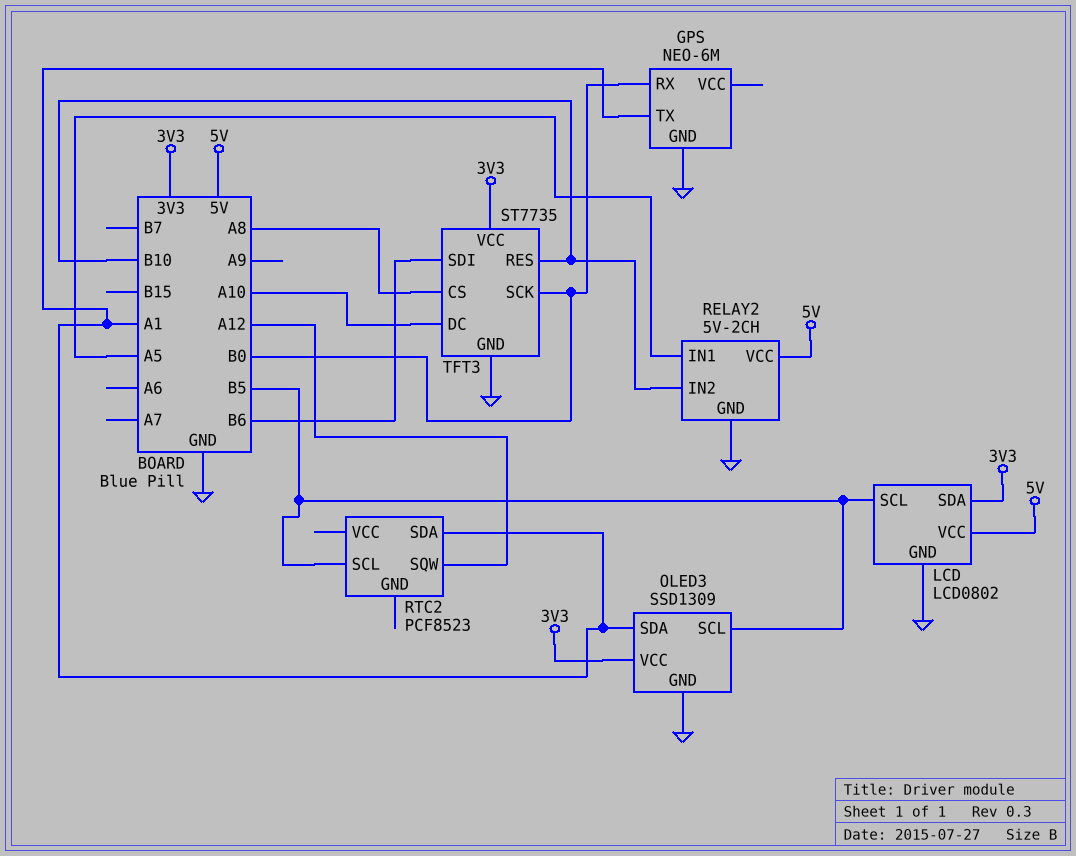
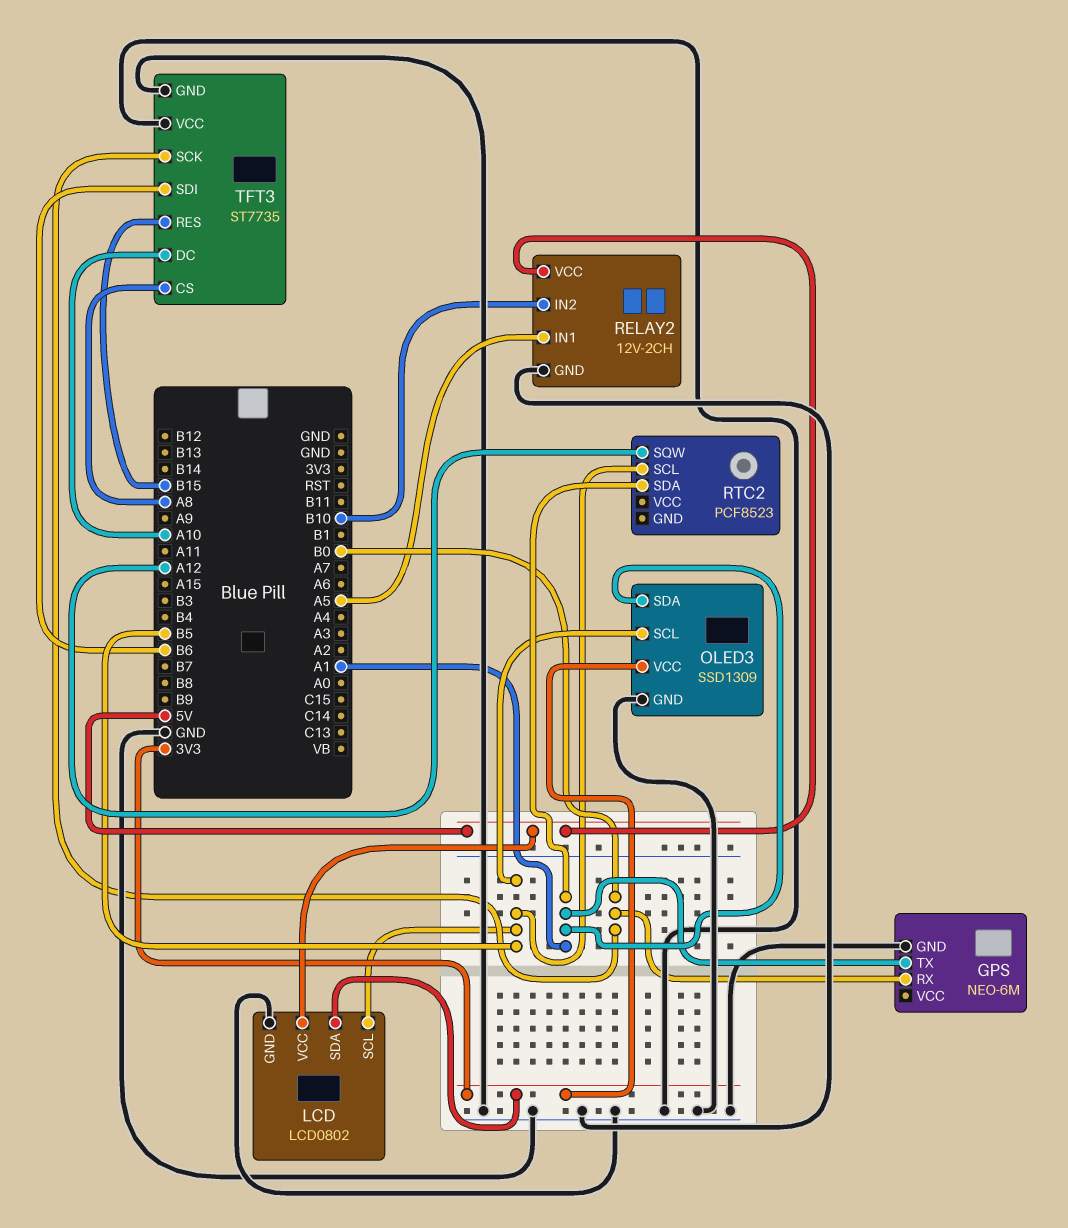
RELAY2: 5V-2CH -> 12V-2CH
TFT3 pin RES: B10 -> B15
TFT3 pin VCC: 3V3 -> GND

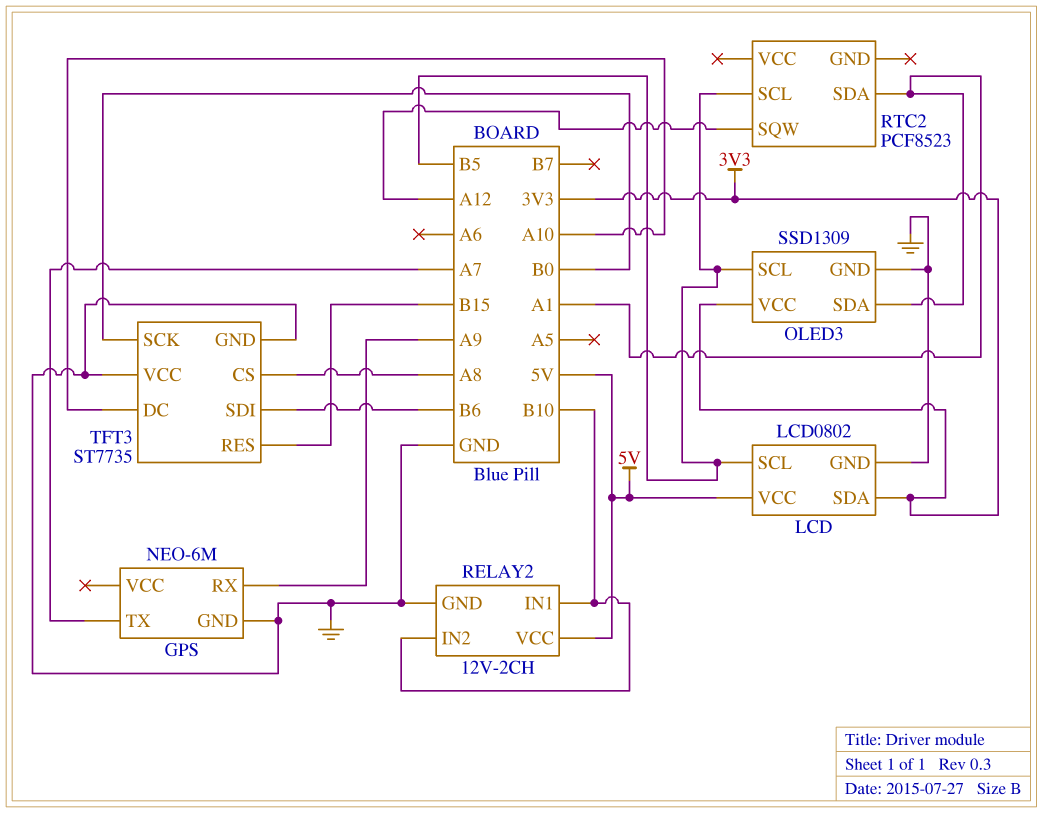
GPS pin RX: B0 -> A9
GPS pin TX: A1 -> A7
RELAY2 pin IN1: A5 -> B10

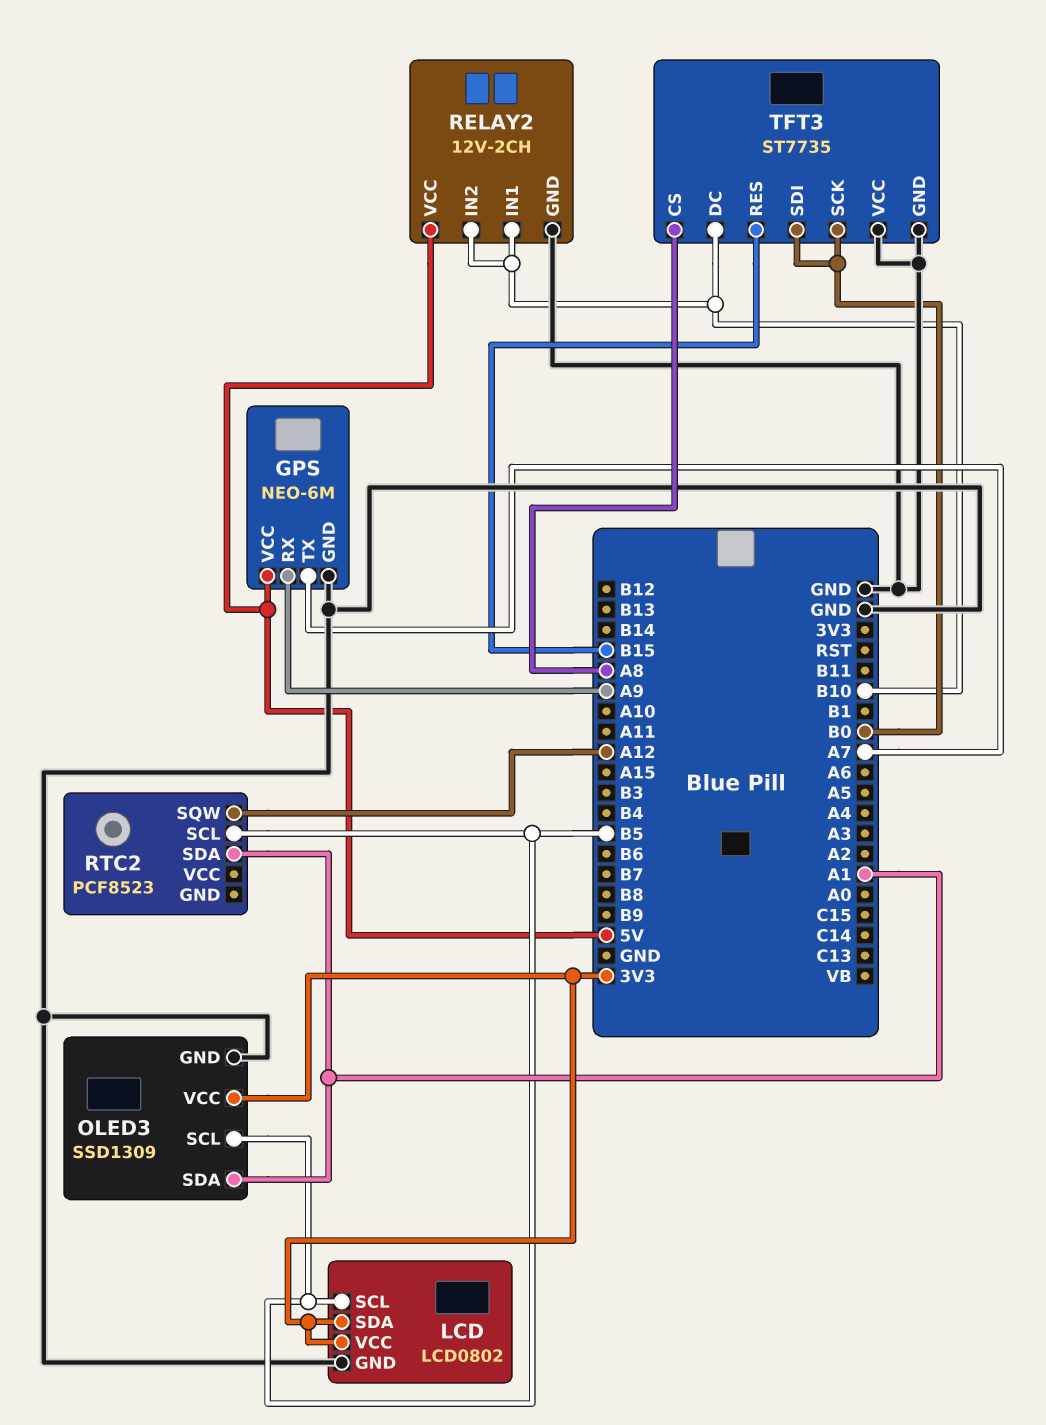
GPS pin VCC: none -> 5V
LCD pin VCC: 5V -> 3V3
TFT3 pin DC: A10 -> B10
TFT3 pin SDI: B6 -> B0

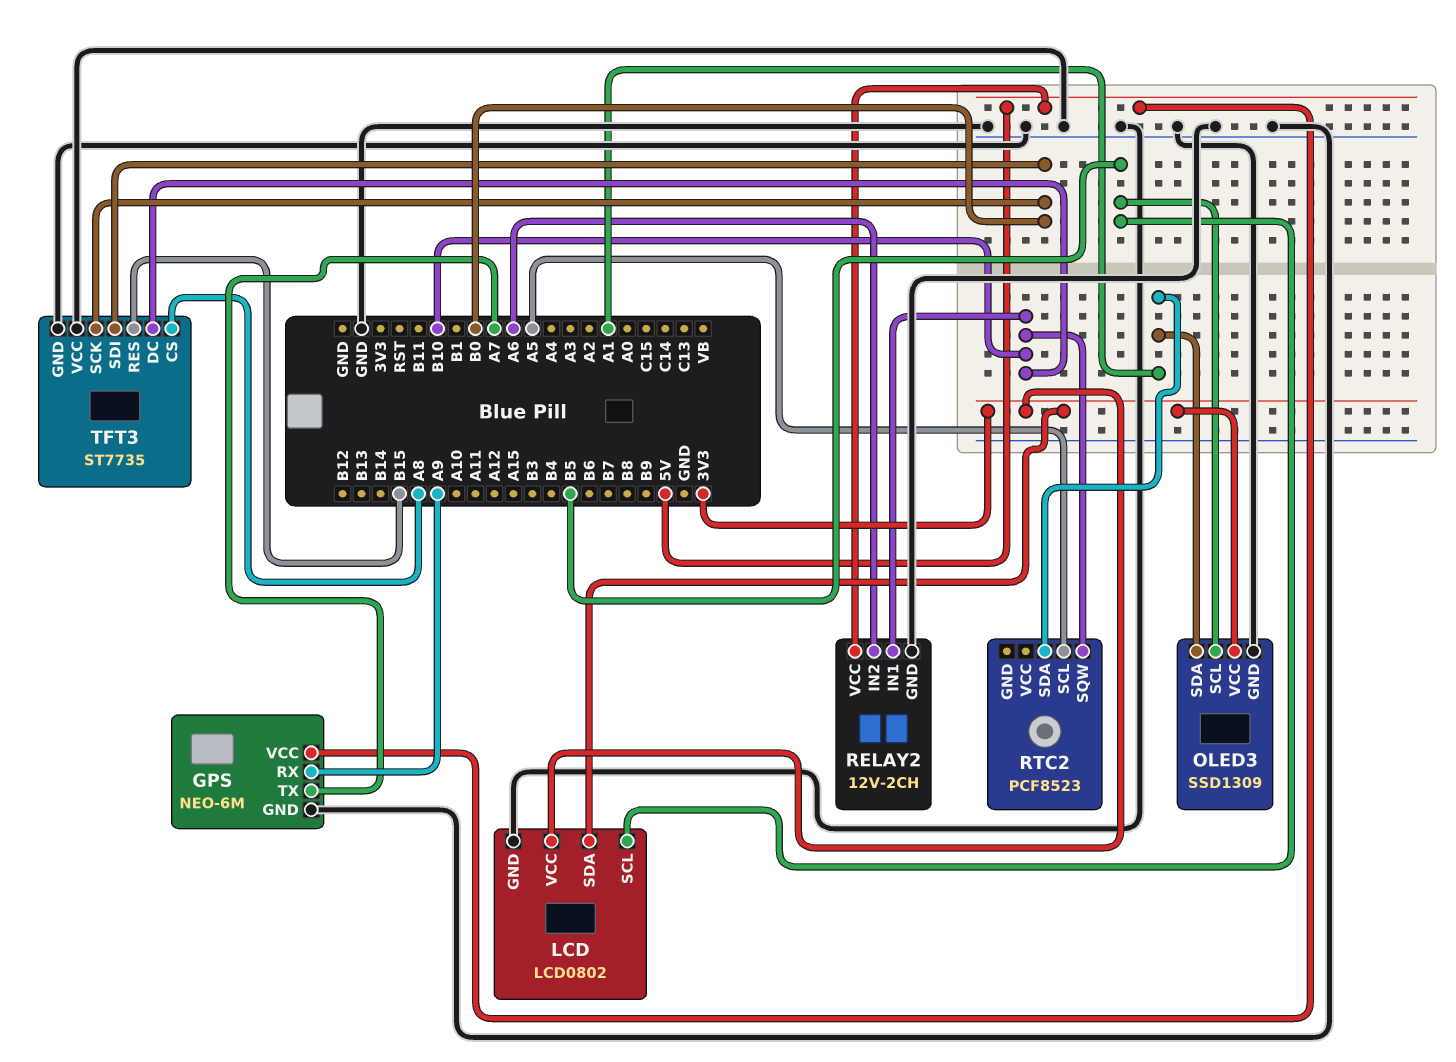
RELAY2 pin IN2: B10 -> A6
RTC2 pin SCL: B5 -> A5
RTC2 pin SQW: A12 -> B10

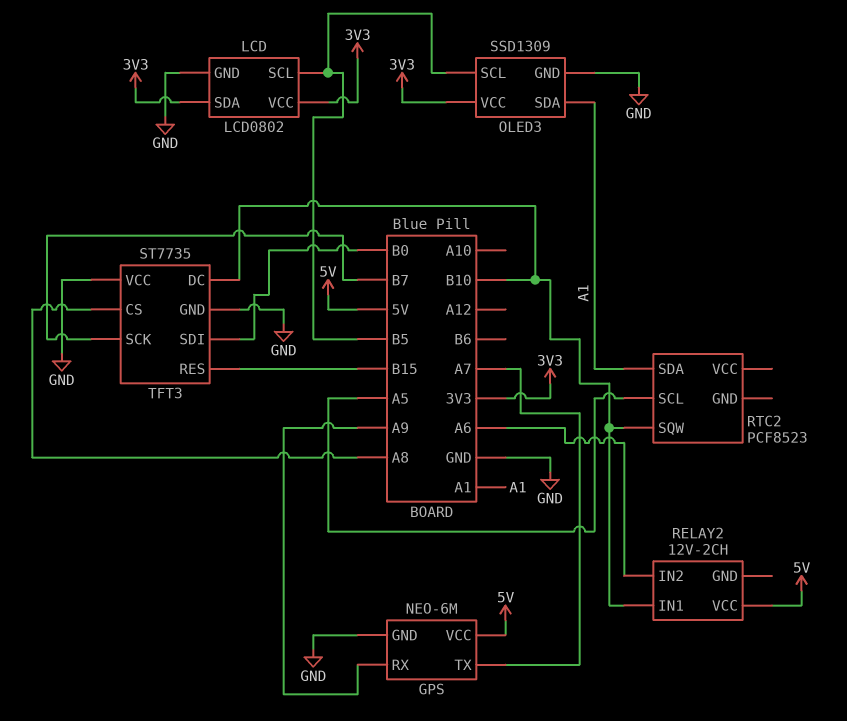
RELAY2 pin GND: GND -> none
TFT3 pin SCK: B0 -> B7

